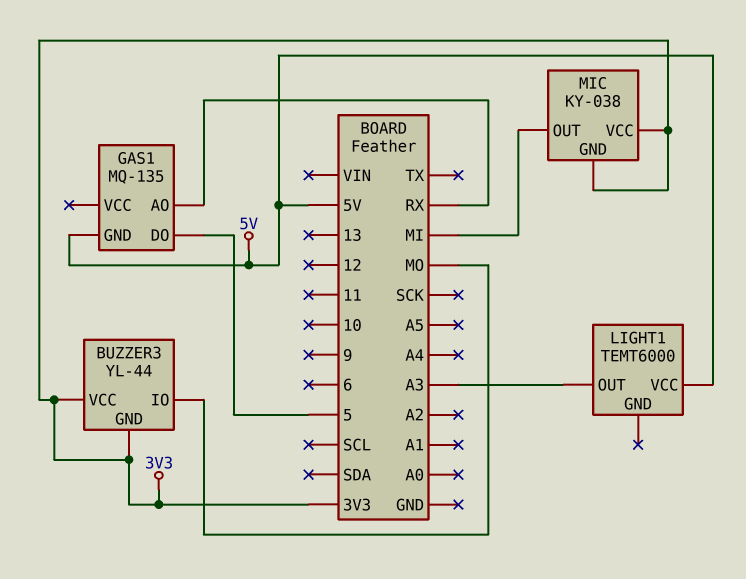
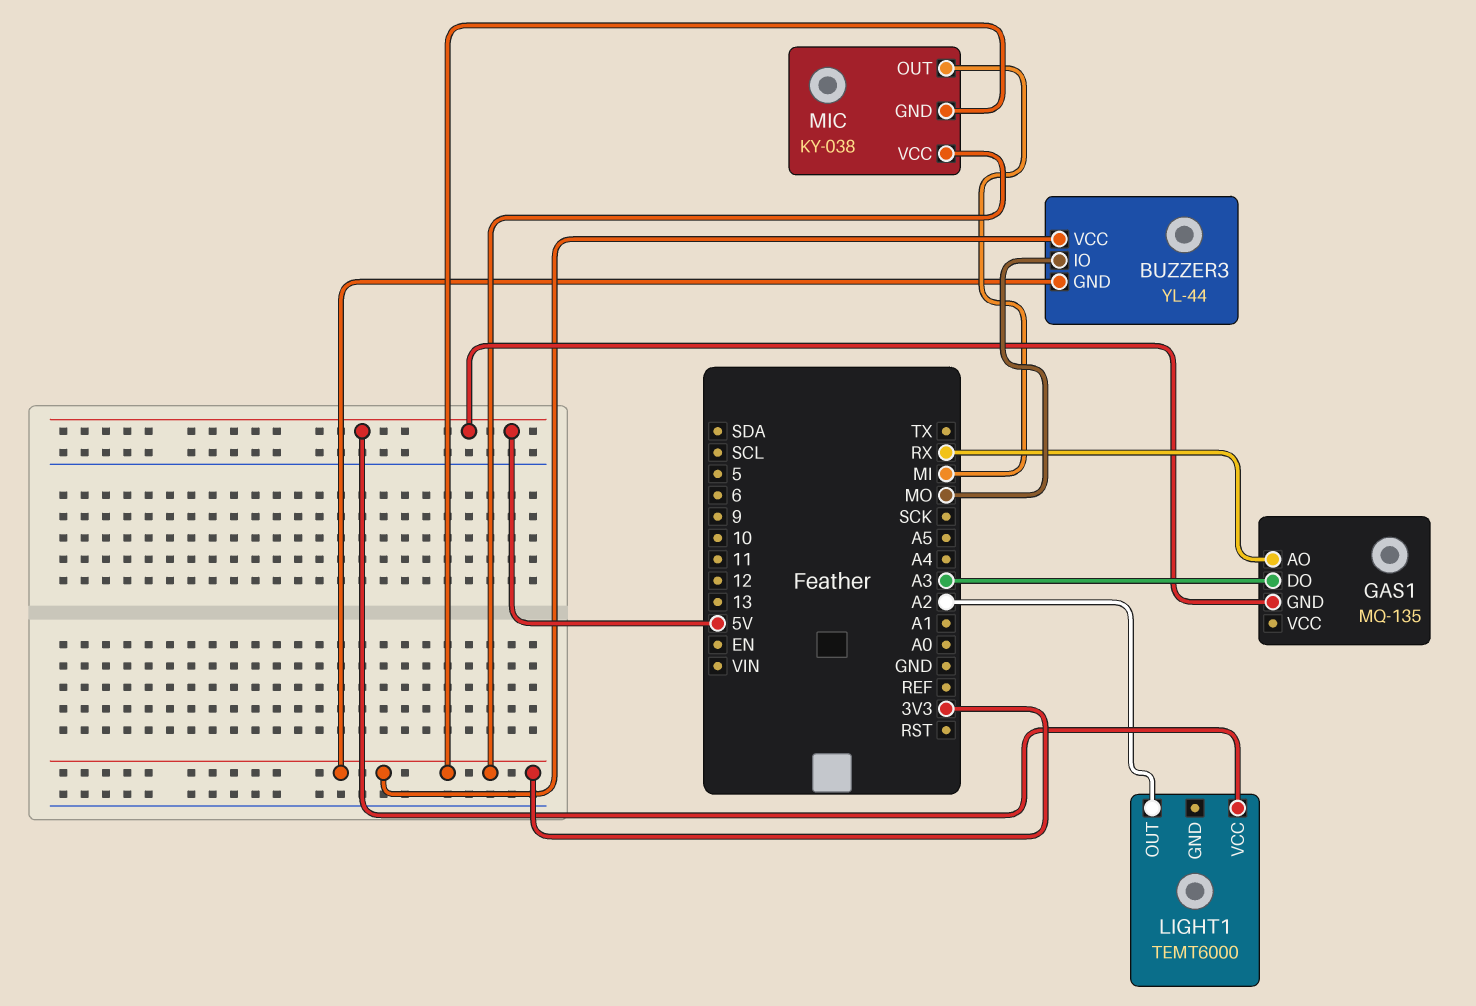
GAS1 pin DO: 5 -> A3
LIGHT1 pin OUT: A3 -> A2

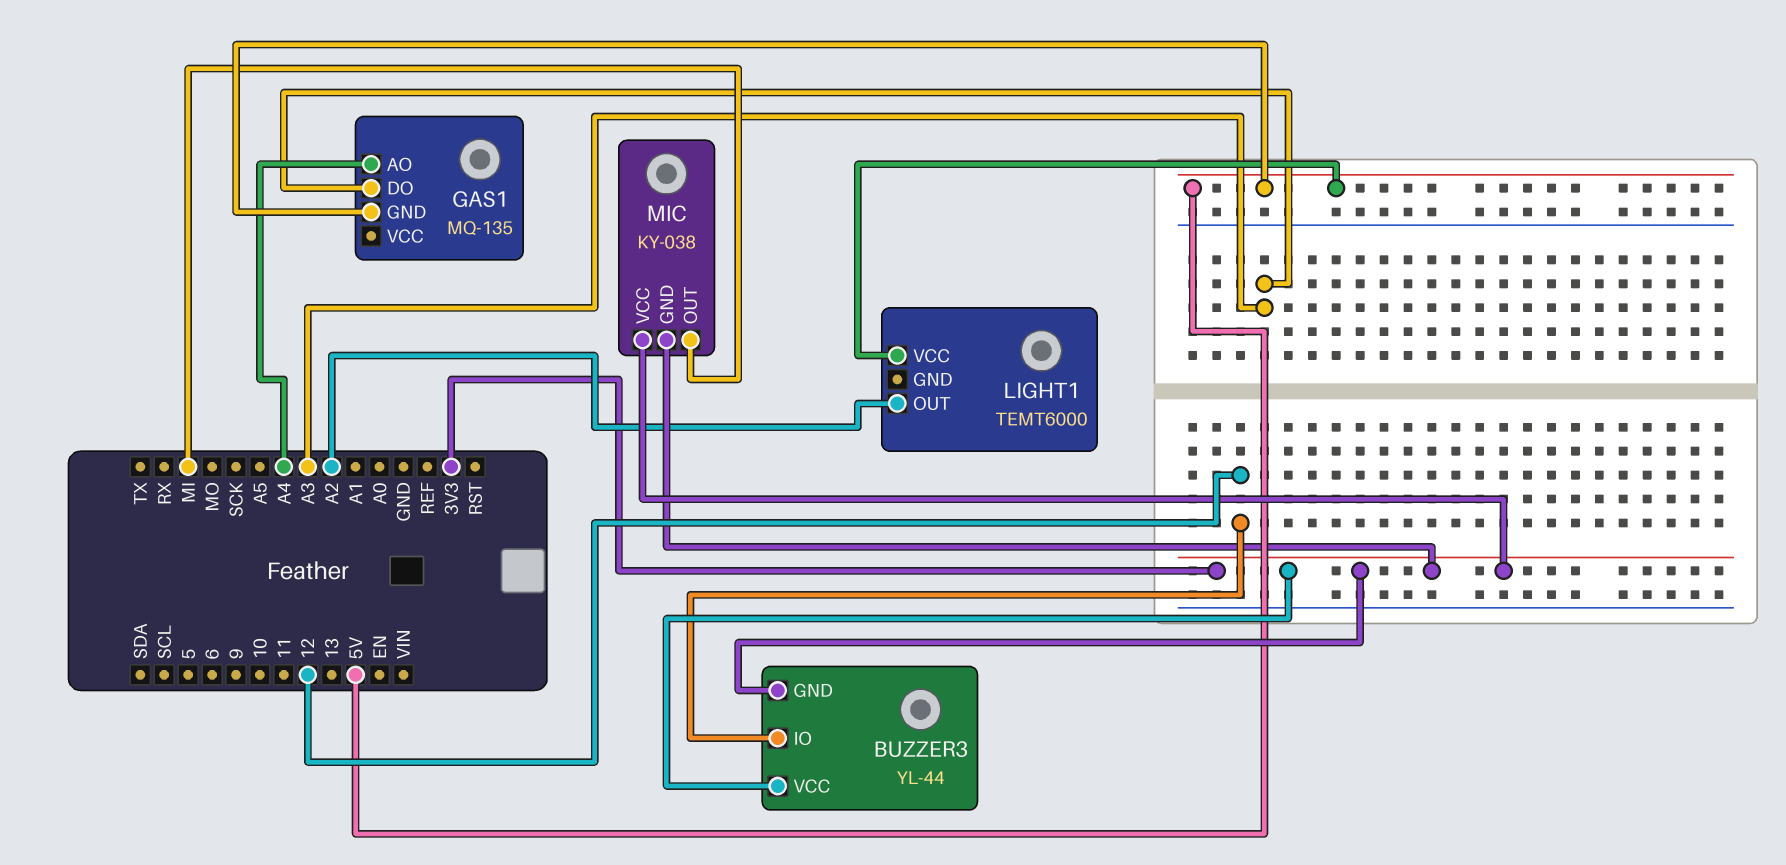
BUZZER3 pin IO: MO -> 12
GAS1 pin AO: RX -> A4

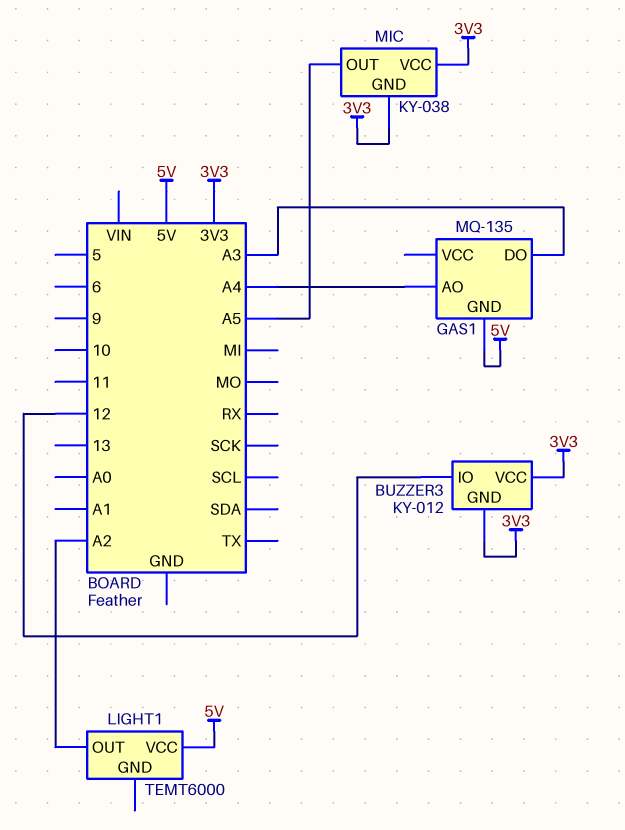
BUZZER3: YL-44 -> KY-012
MIC pin OUT: MI -> A5

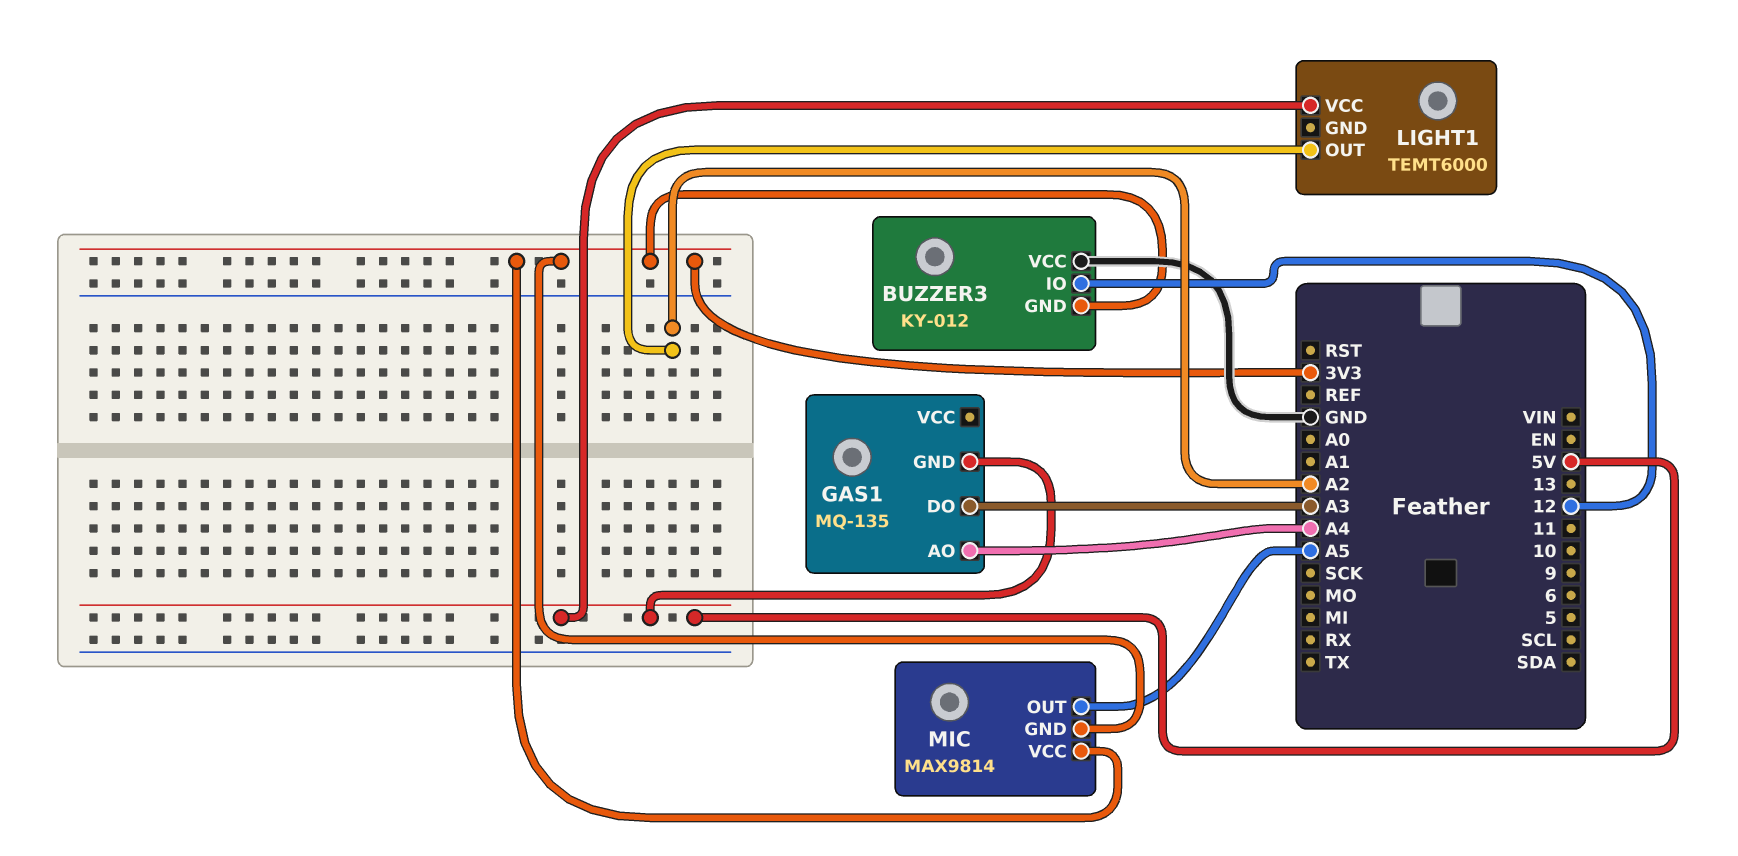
BUZZER3 pin VCC: 3V3 -> GND
MIC: KY-038 -> MAX9814

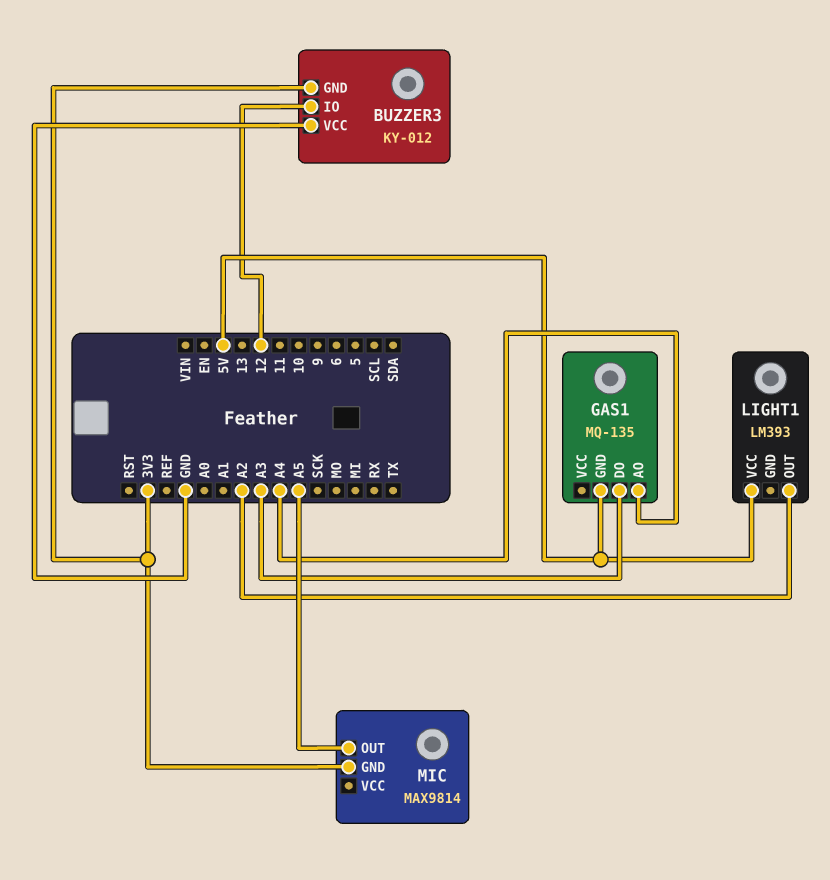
LIGHT1: TEMT6000 -> LM393
MIC pin VCC: 3V3 -> none

